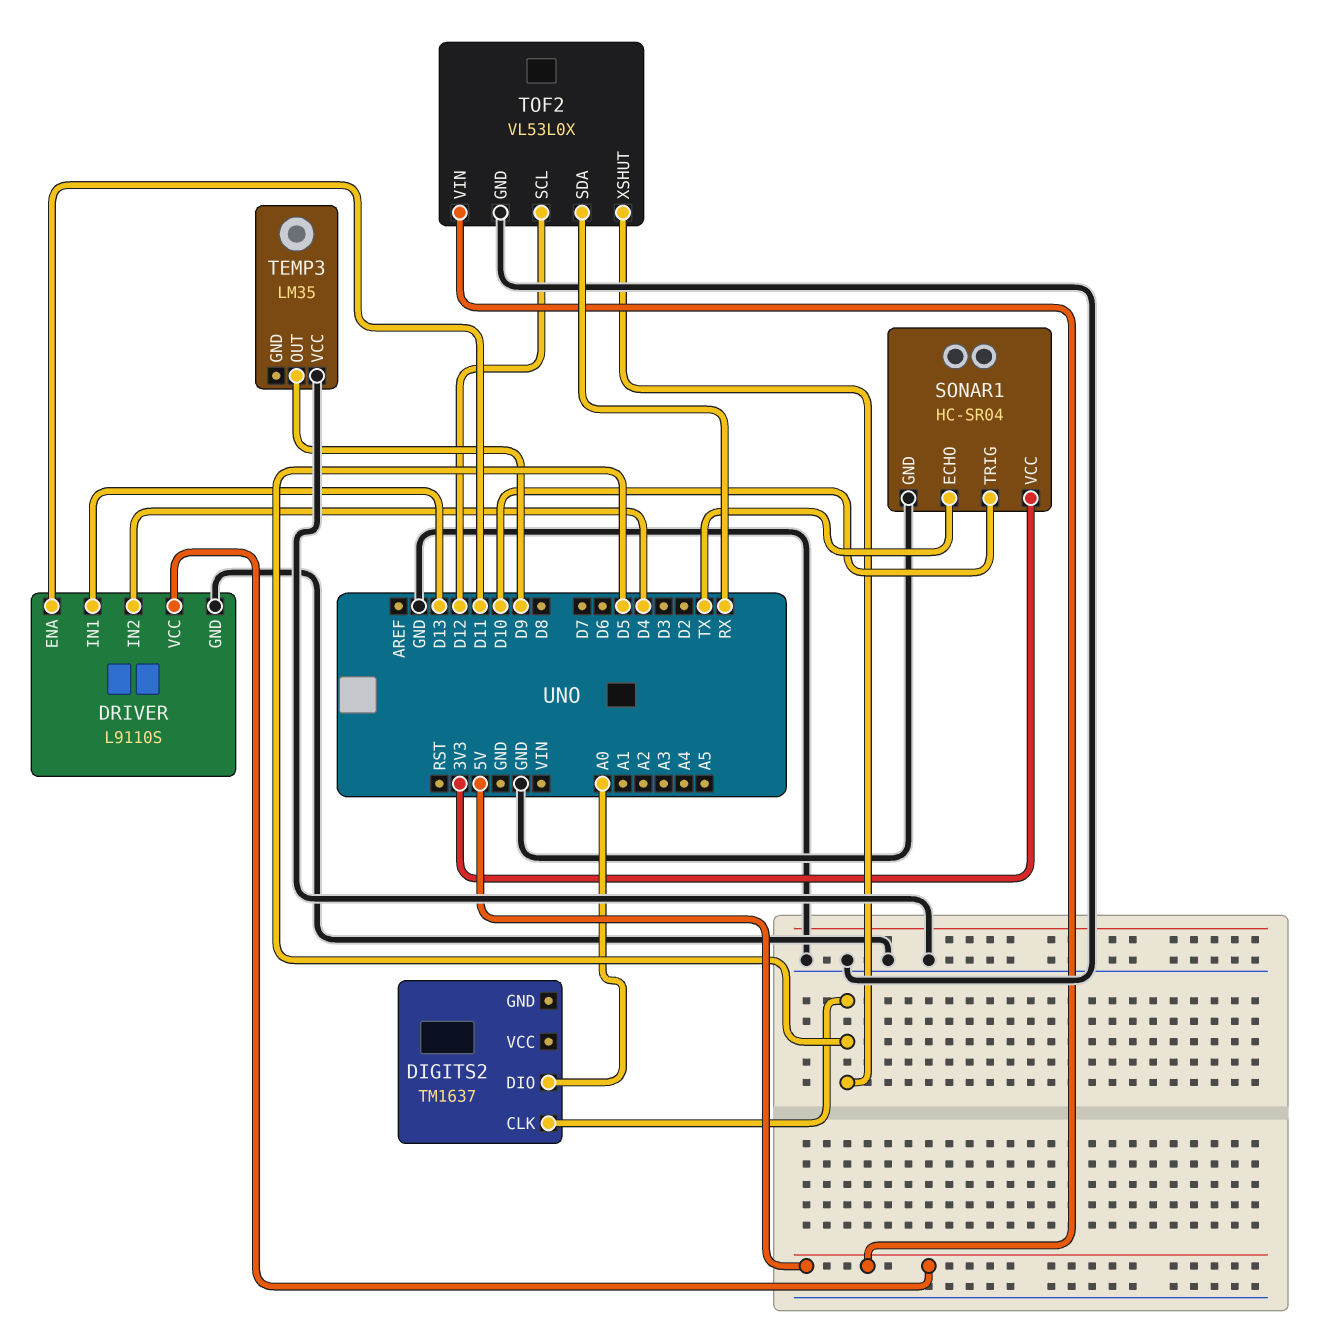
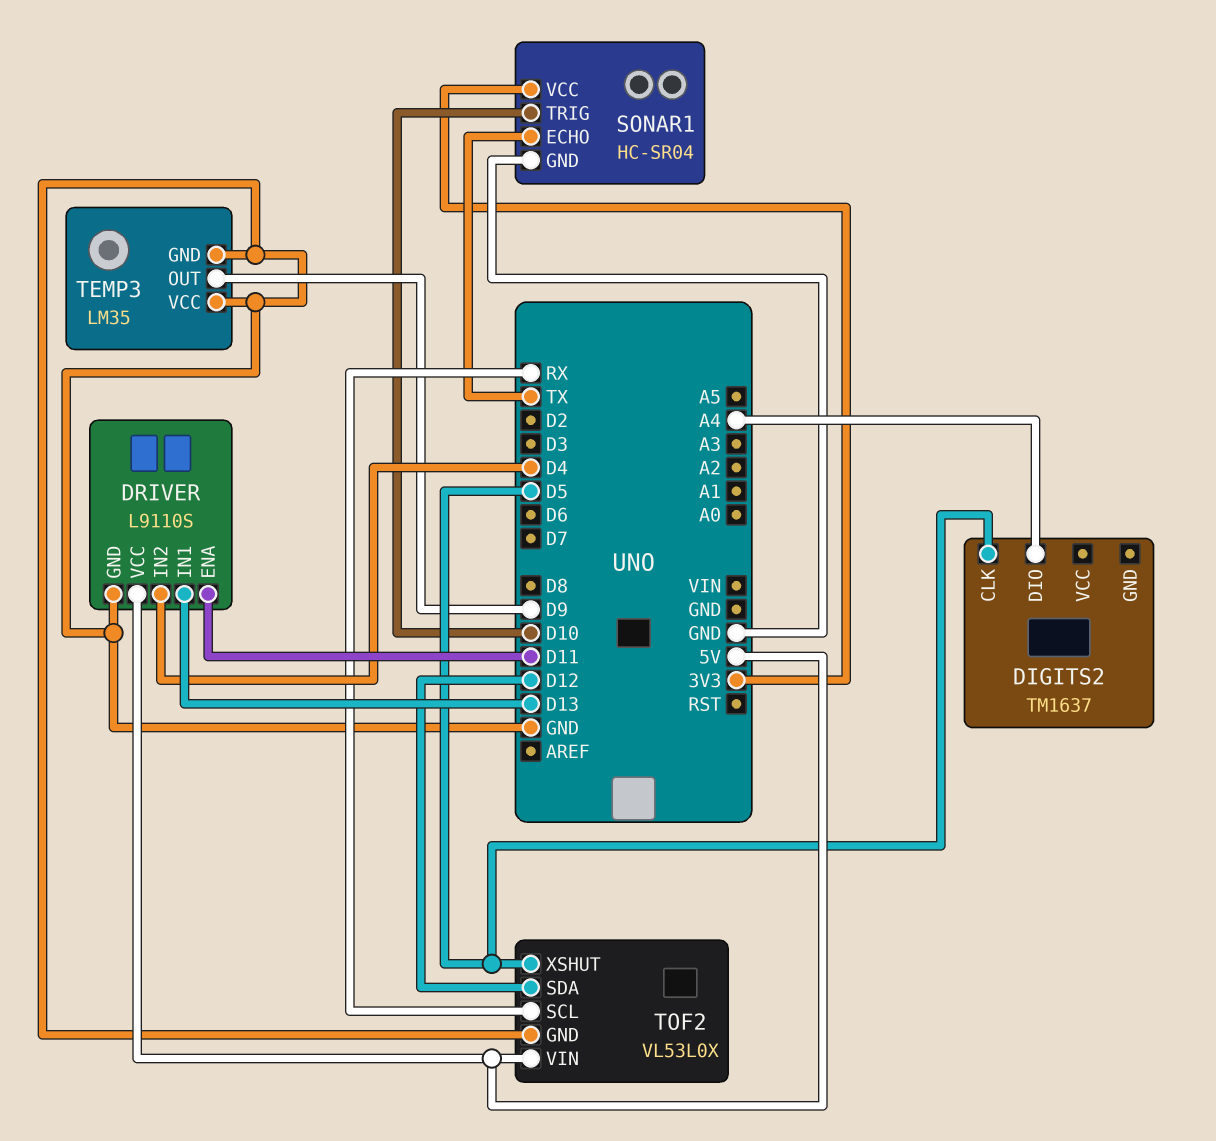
DIGITS2 pin DIO: A0 -> A4
TEMP3 pin GND: none -> GND
TOF2 pin SCL: D12 -> RX
TOF2 pin SDA: RX -> D12

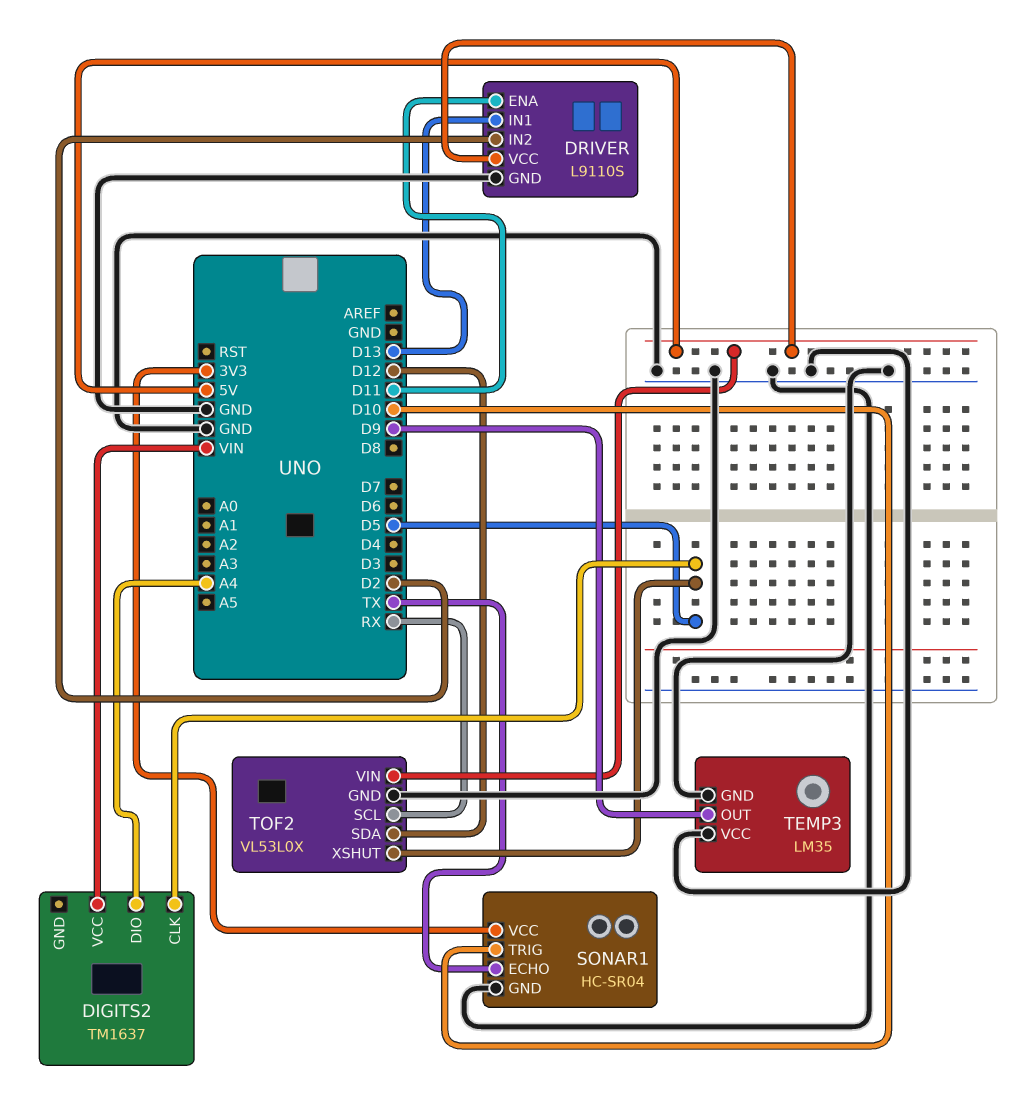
DIGITS2 pin VCC: none -> VIN
DRIVER pin IN2: D4 -> D2

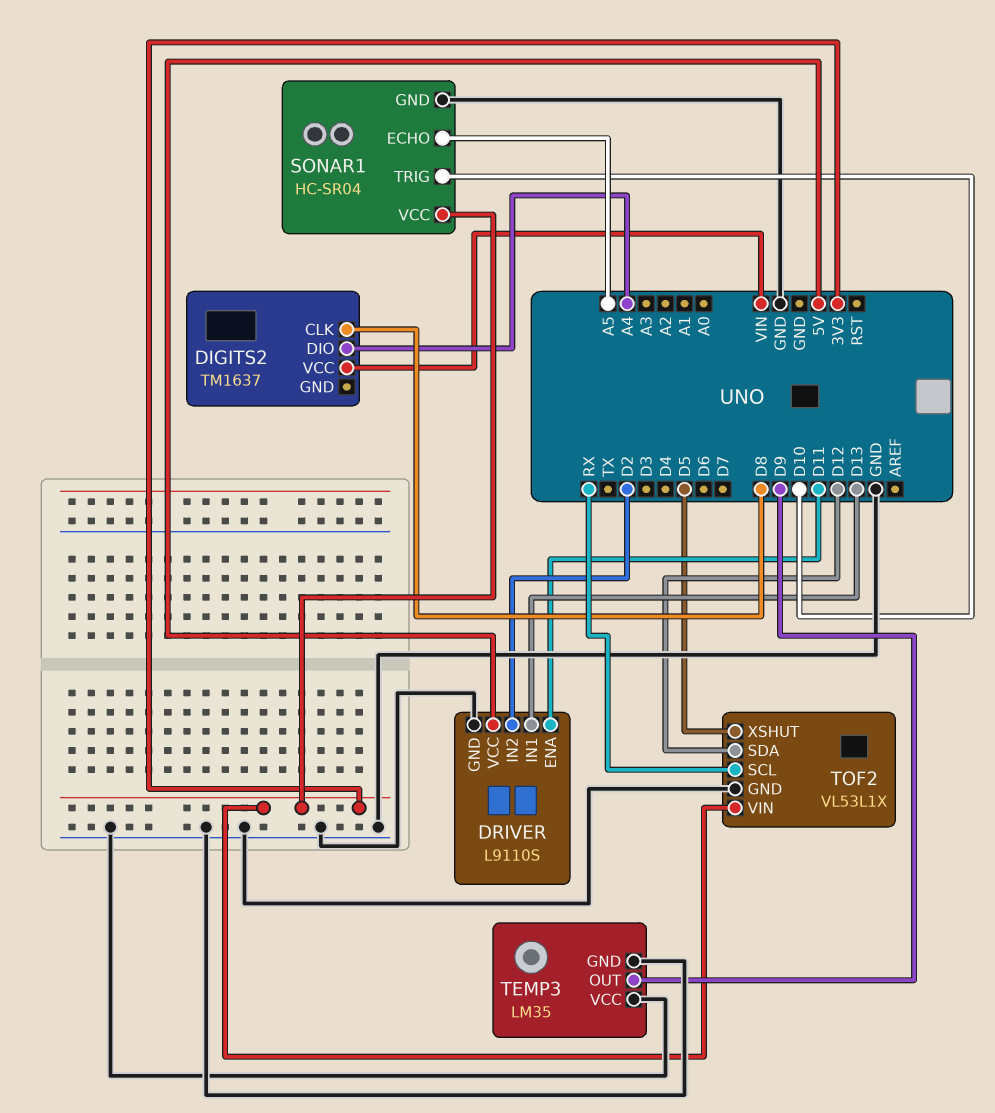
DIGITS2 pin CLK: D5 -> D8
SONAR1 pin ECHO: TX -> A5
TOF2: VL53L0X -> VL53L1X
TOF2 pin VIN: 5V -> 3V3

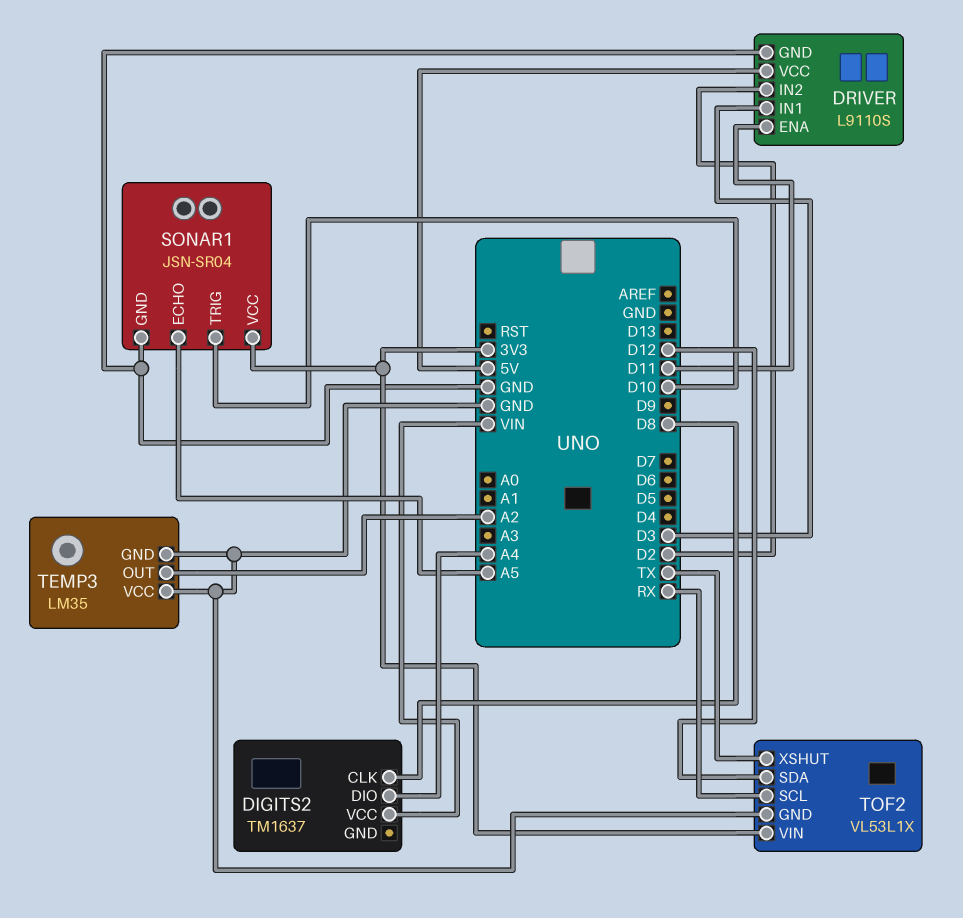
DRIVER pin IN1: D13 -> D3
SONAR1: HC-SR04 -> JSN-SR04
TEMP3 pin OUT: D9 -> A2
TOF2 pin XSHUT: D5 -> TX

